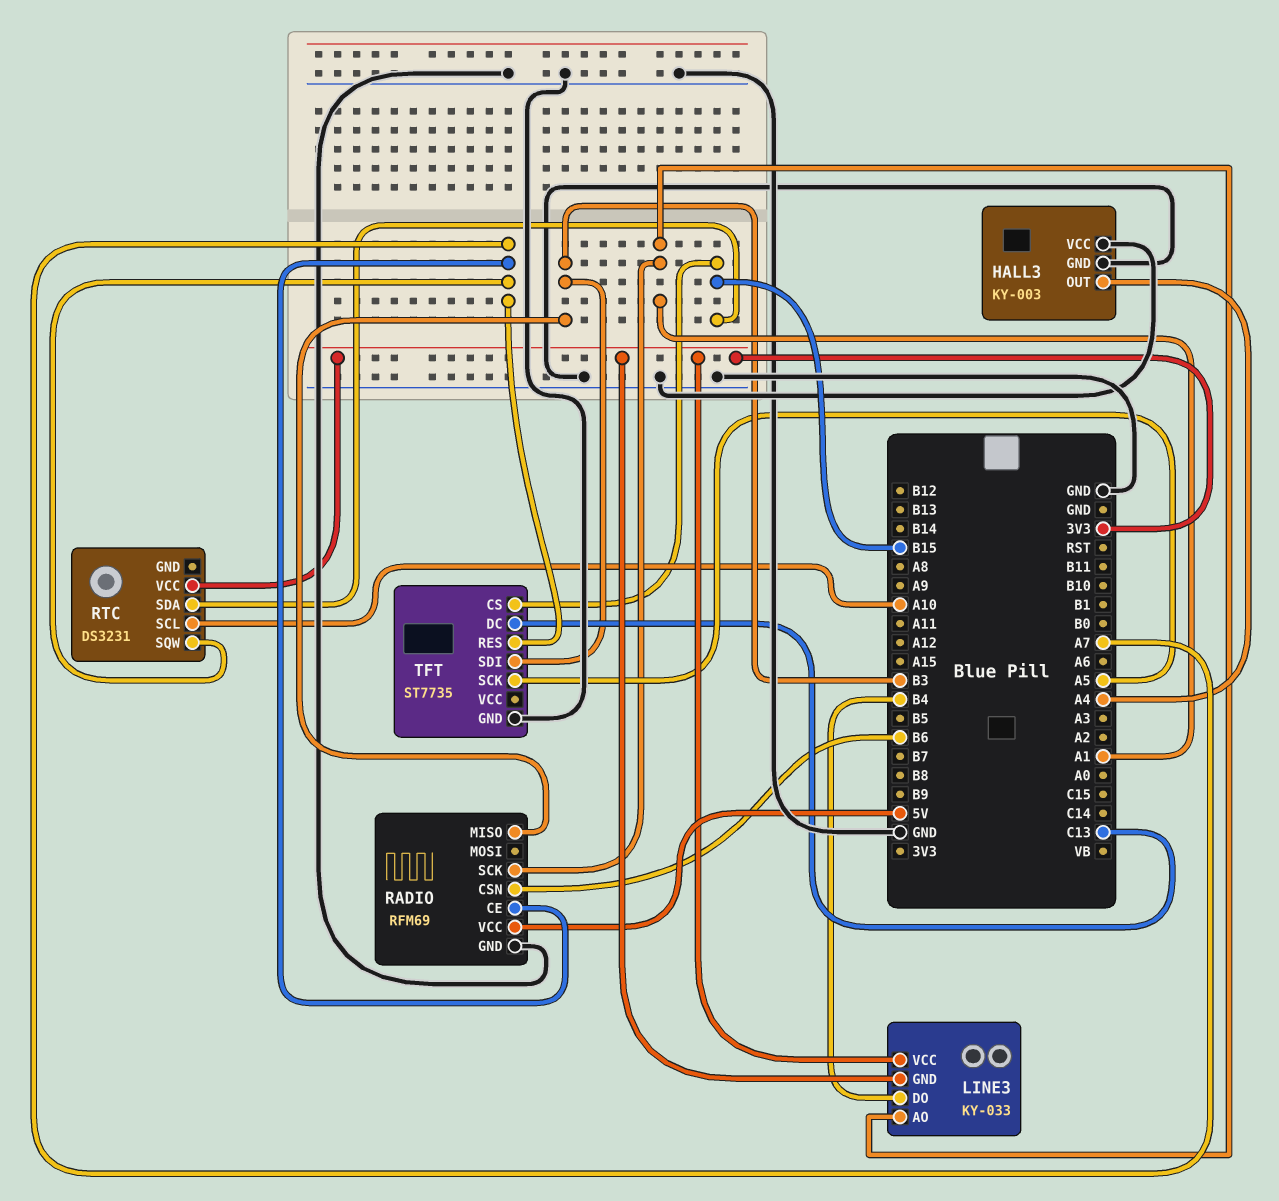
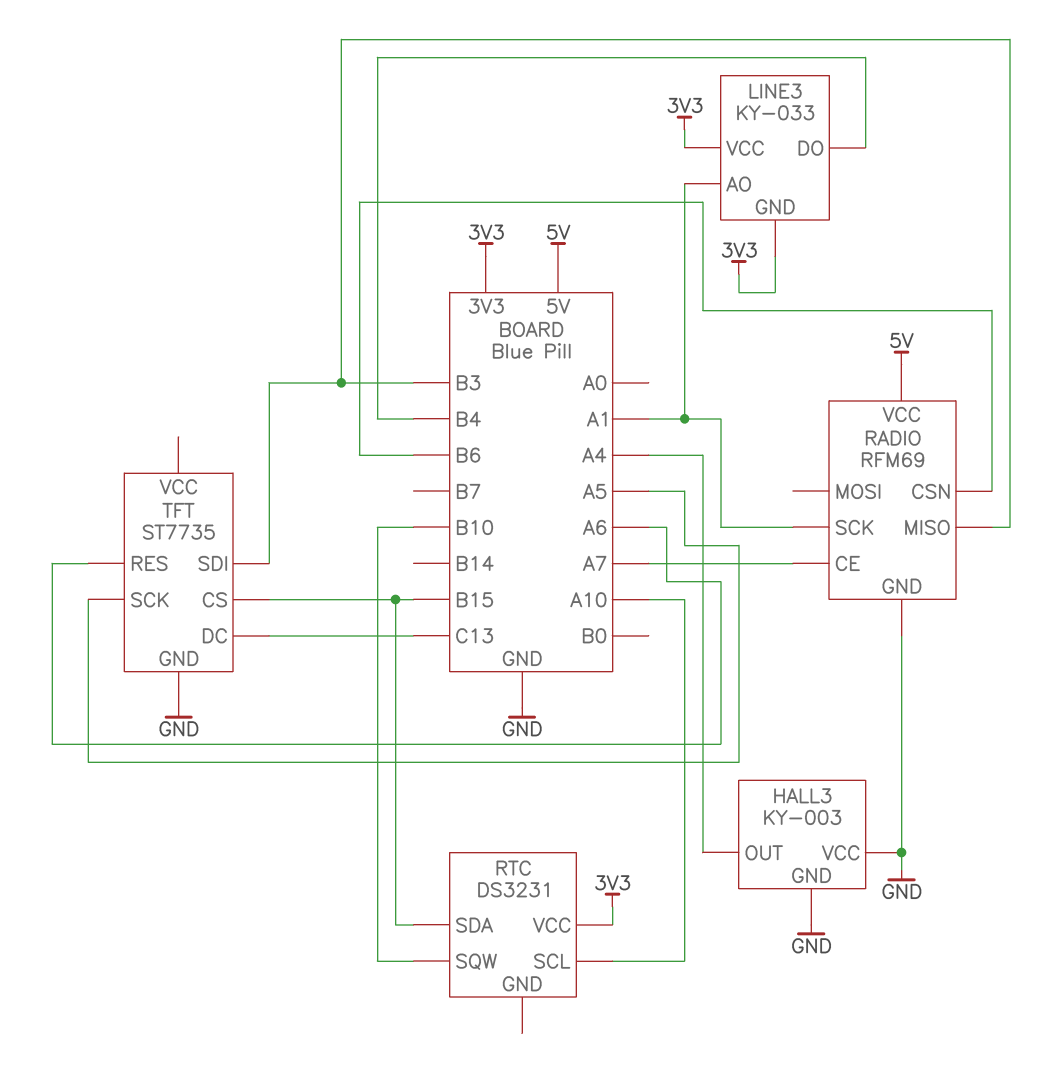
RTC pin SQW: A7 -> B10
TFT pin RES: A7 -> A6

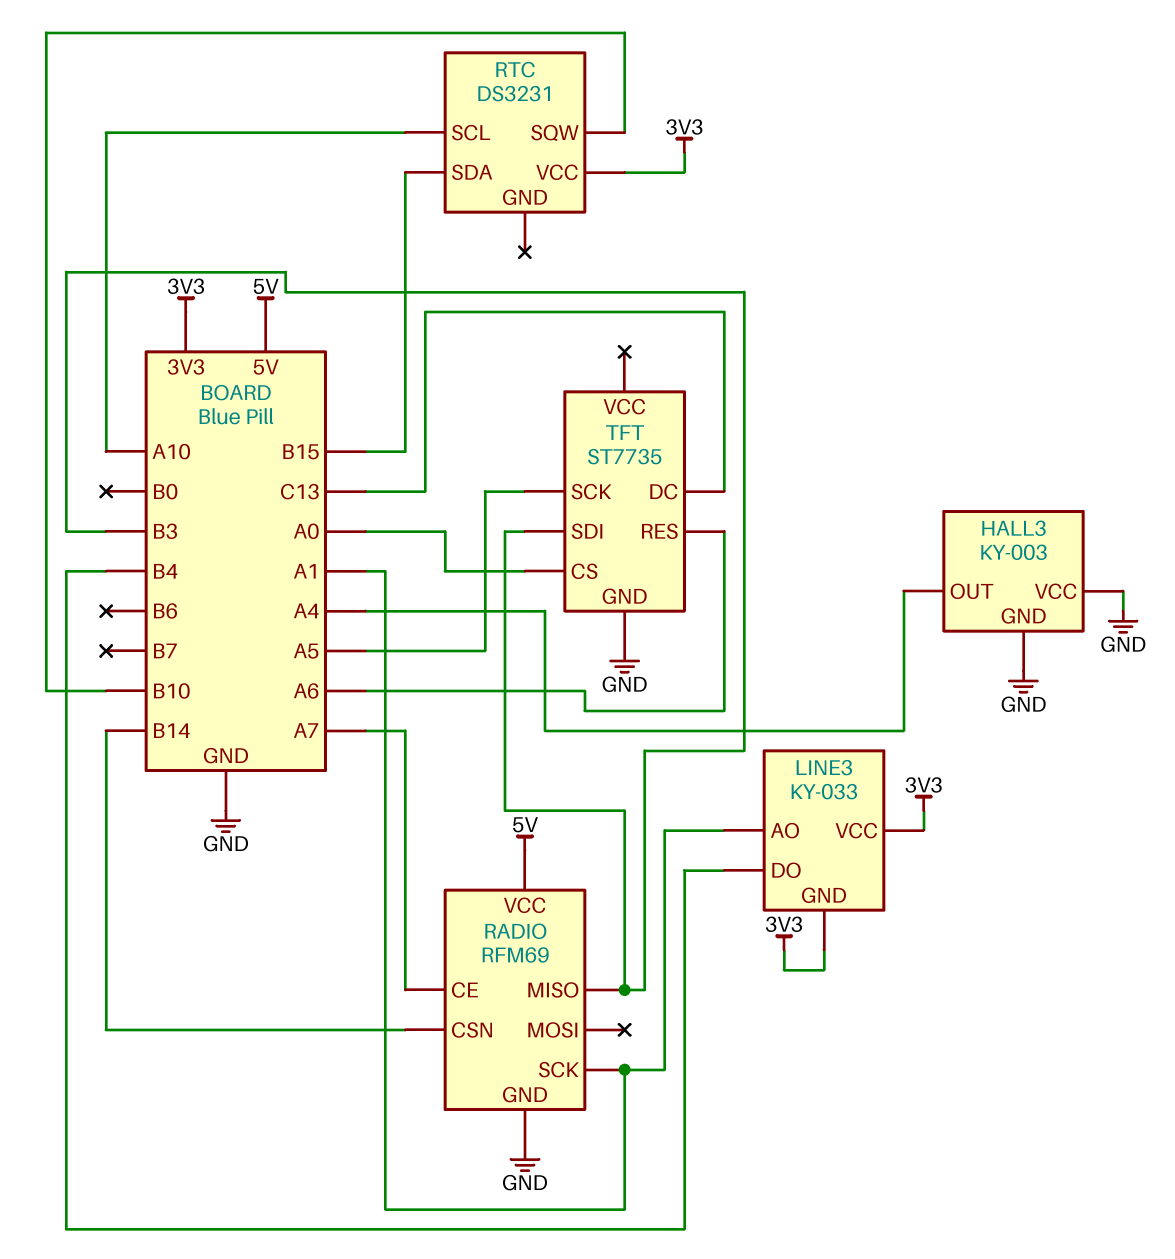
RADIO pin CSN: B6 -> B14
TFT pin CS: B15 -> A0

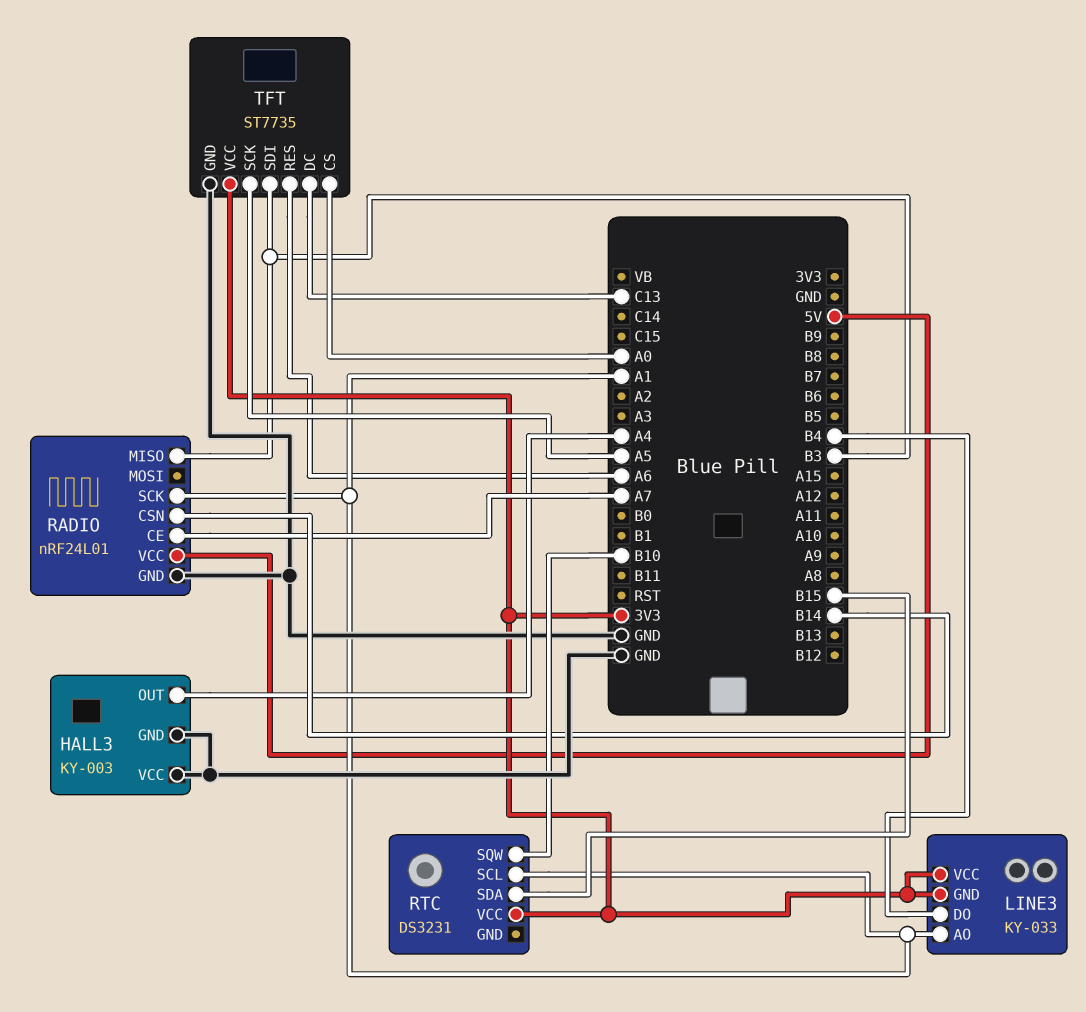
RADIO: RFM69 -> nRF24L01
RTC pin SCL: A10 -> A1
TFT pin VCC: none -> 3V3

